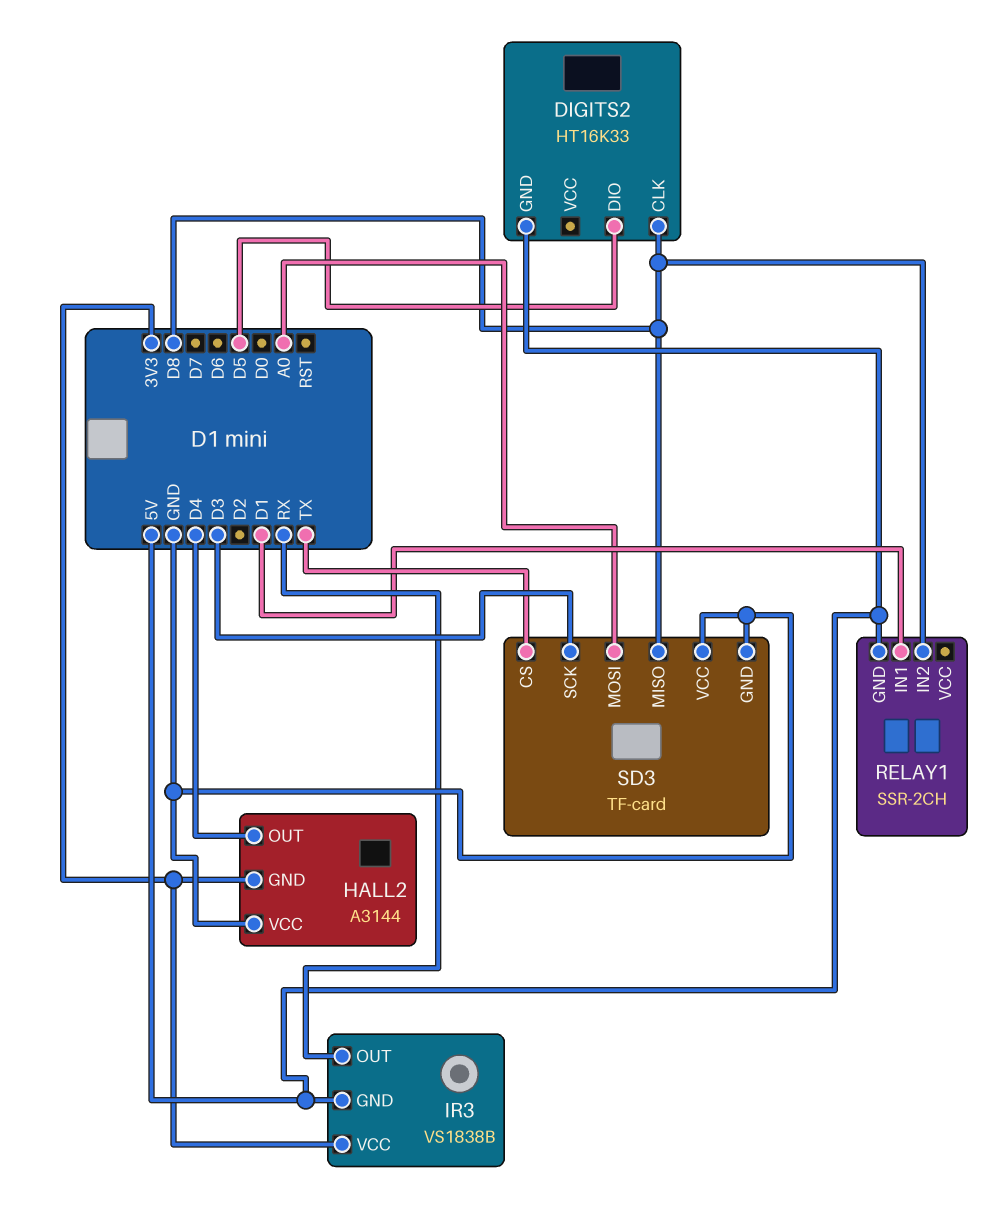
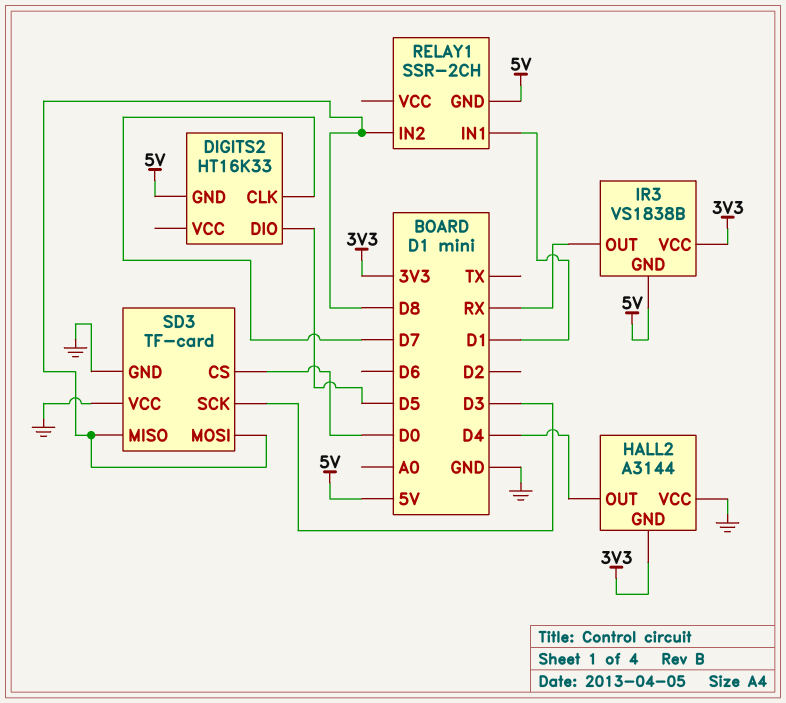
DIGITS2 pin CLK: D8 -> D7
SD3 pin CS: TX -> D0
SD3 pin MOSI: A0 -> D8

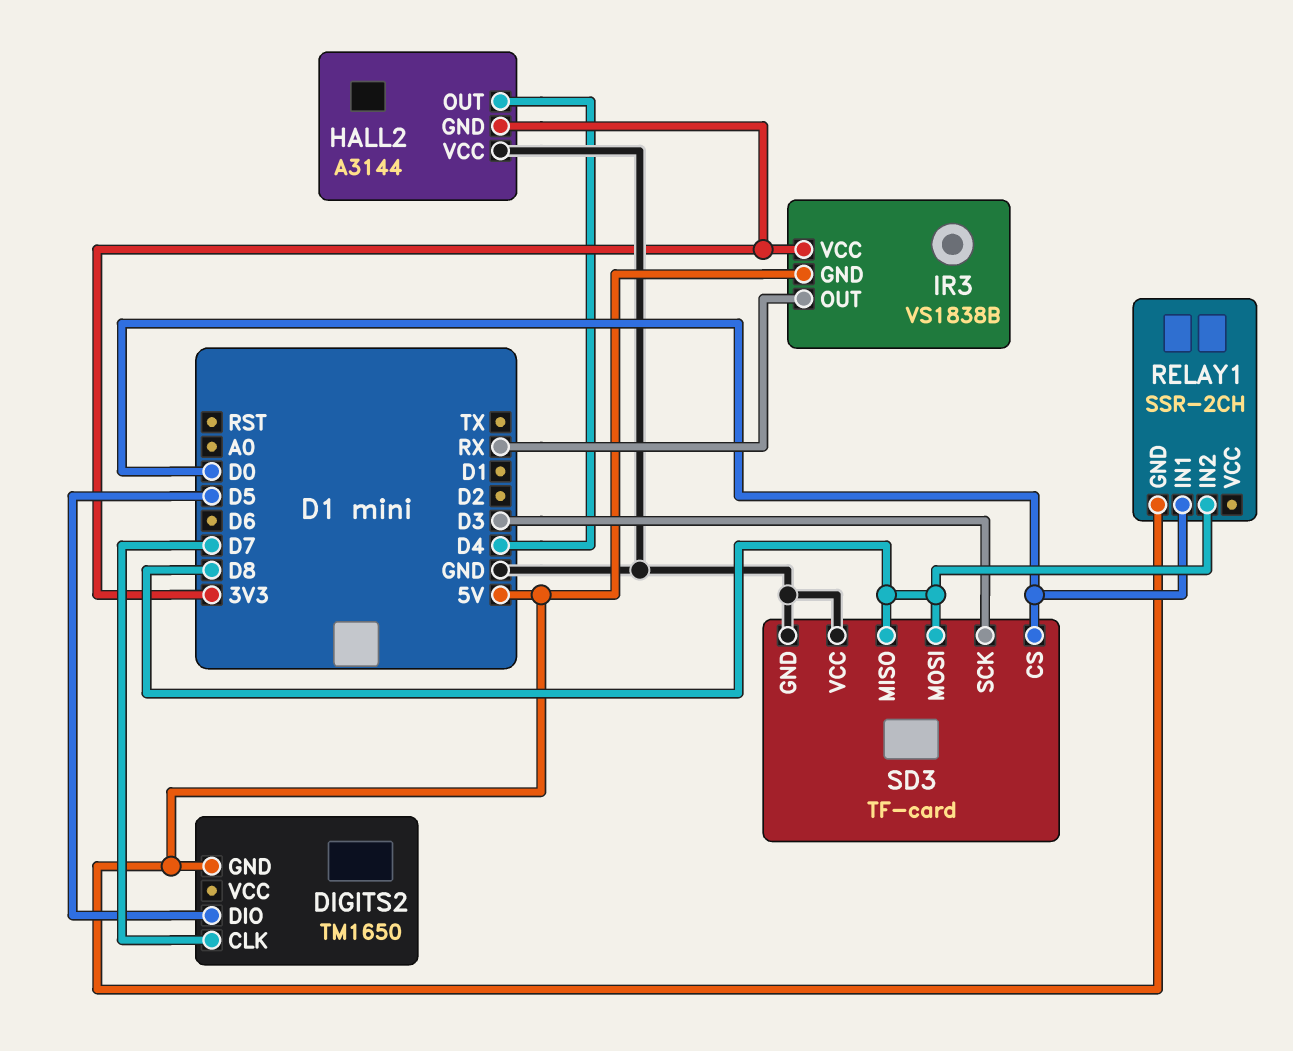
DIGITS2: HT16K33 -> TM1650
RELAY1 pin IN1: D1 -> D0

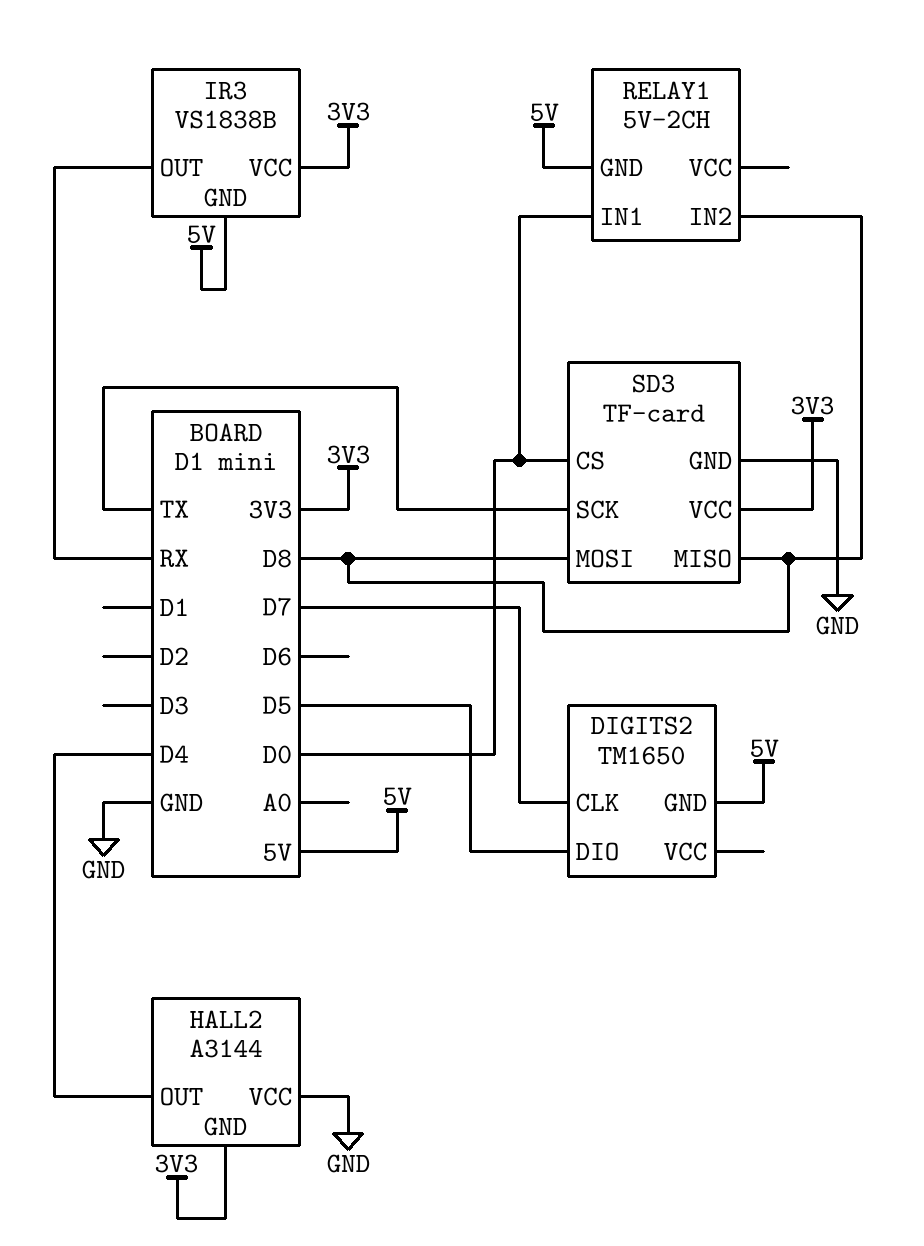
RELAY1: SSR-2CH -> 5V-2CH
SD3 pin SCK: D3 -> TX
SD3 pin VCC: GND -> 3V3

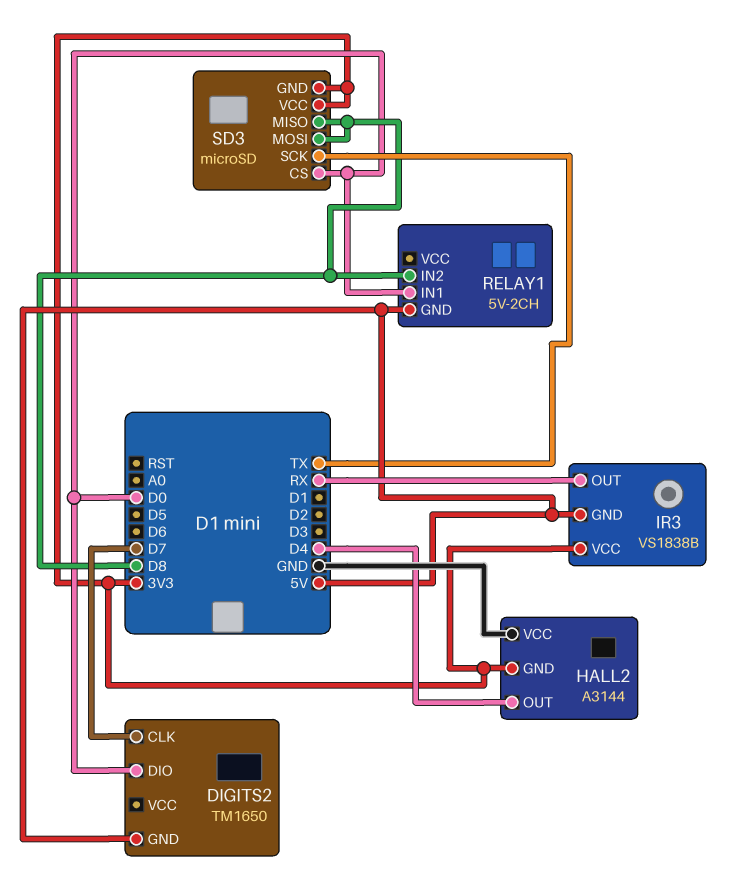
DIGITS2 pin DIO: D5 -> D0
SD3: TF-card -> microSD
SD3 pin GND: GND -> 3V3

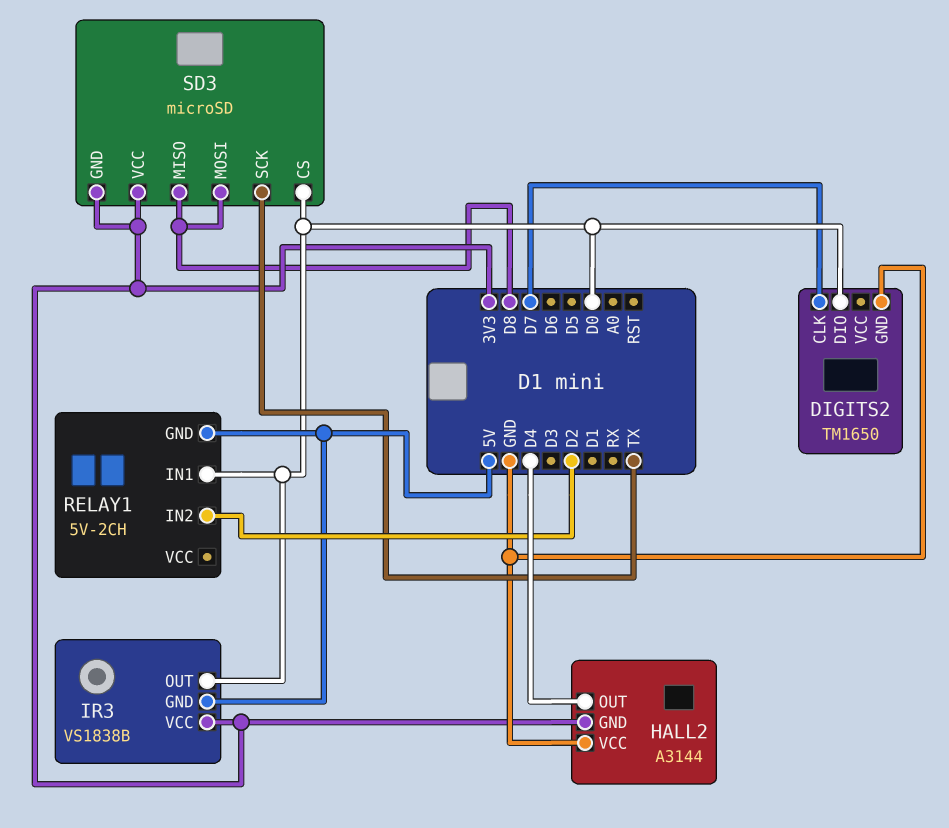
DIGITS2 pin GND: 5V -> GND
IR3 pin OUT: RX -> D0
RELAY1 pin IN2: D8 -> D2

